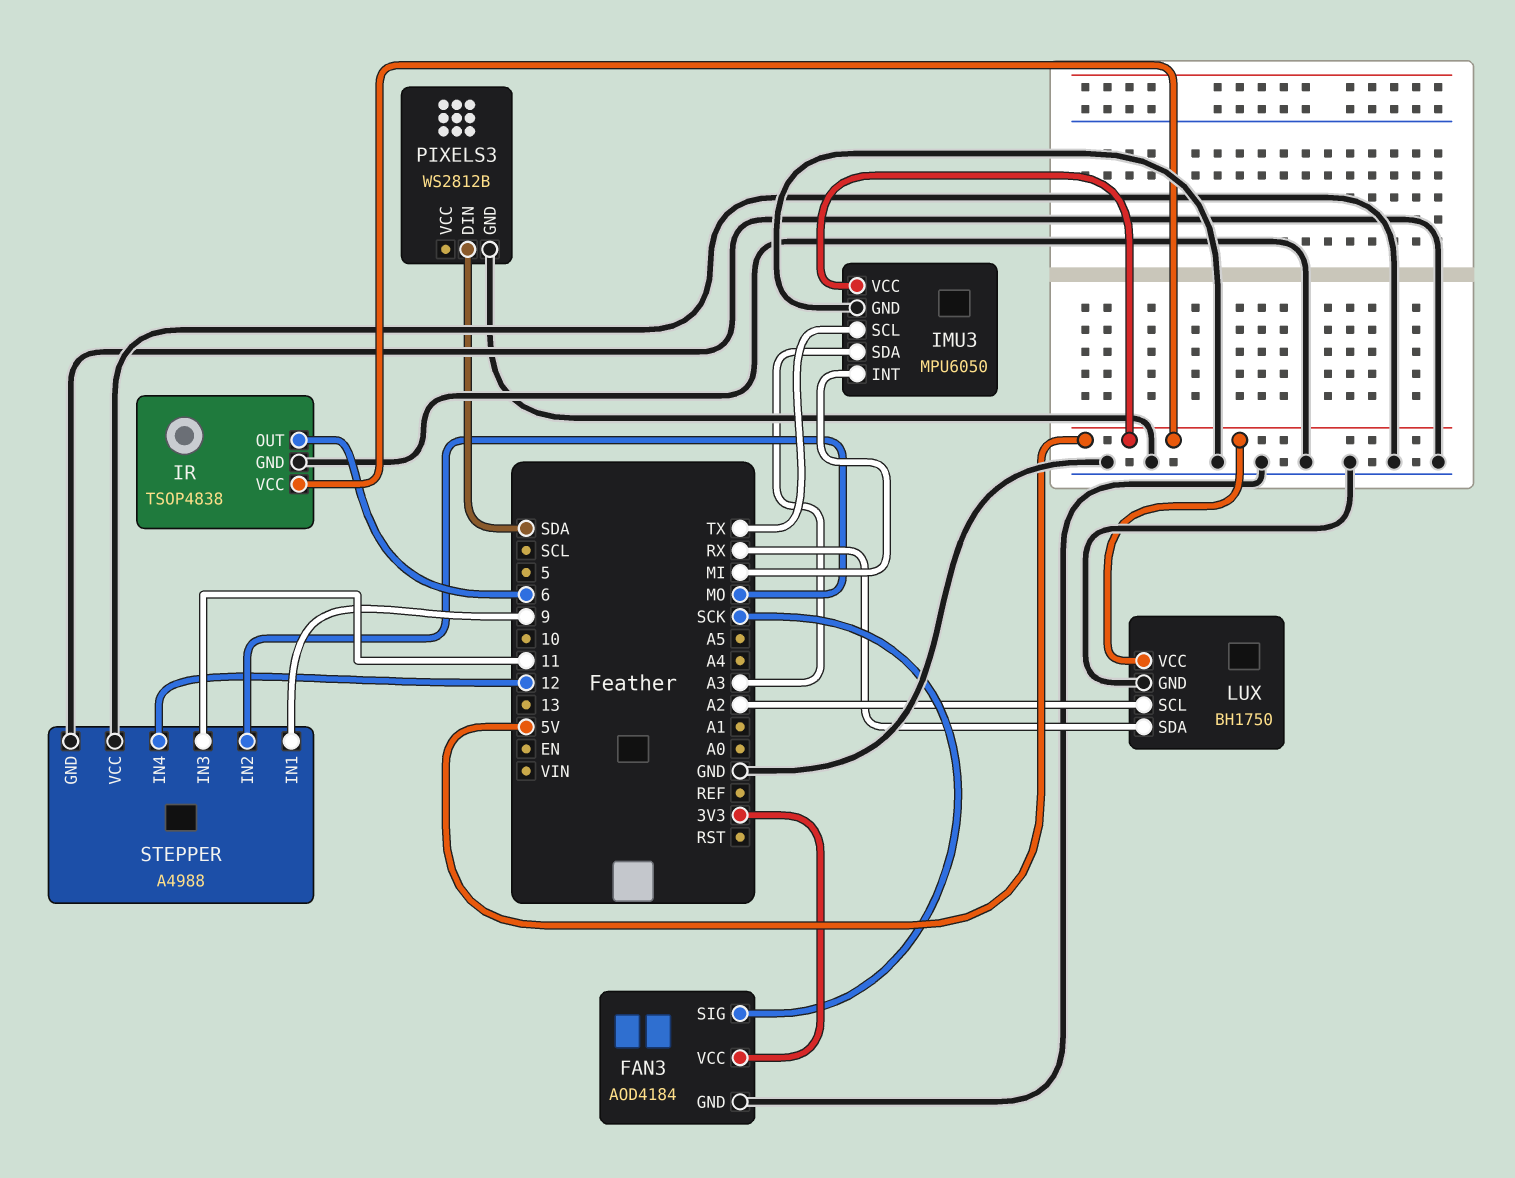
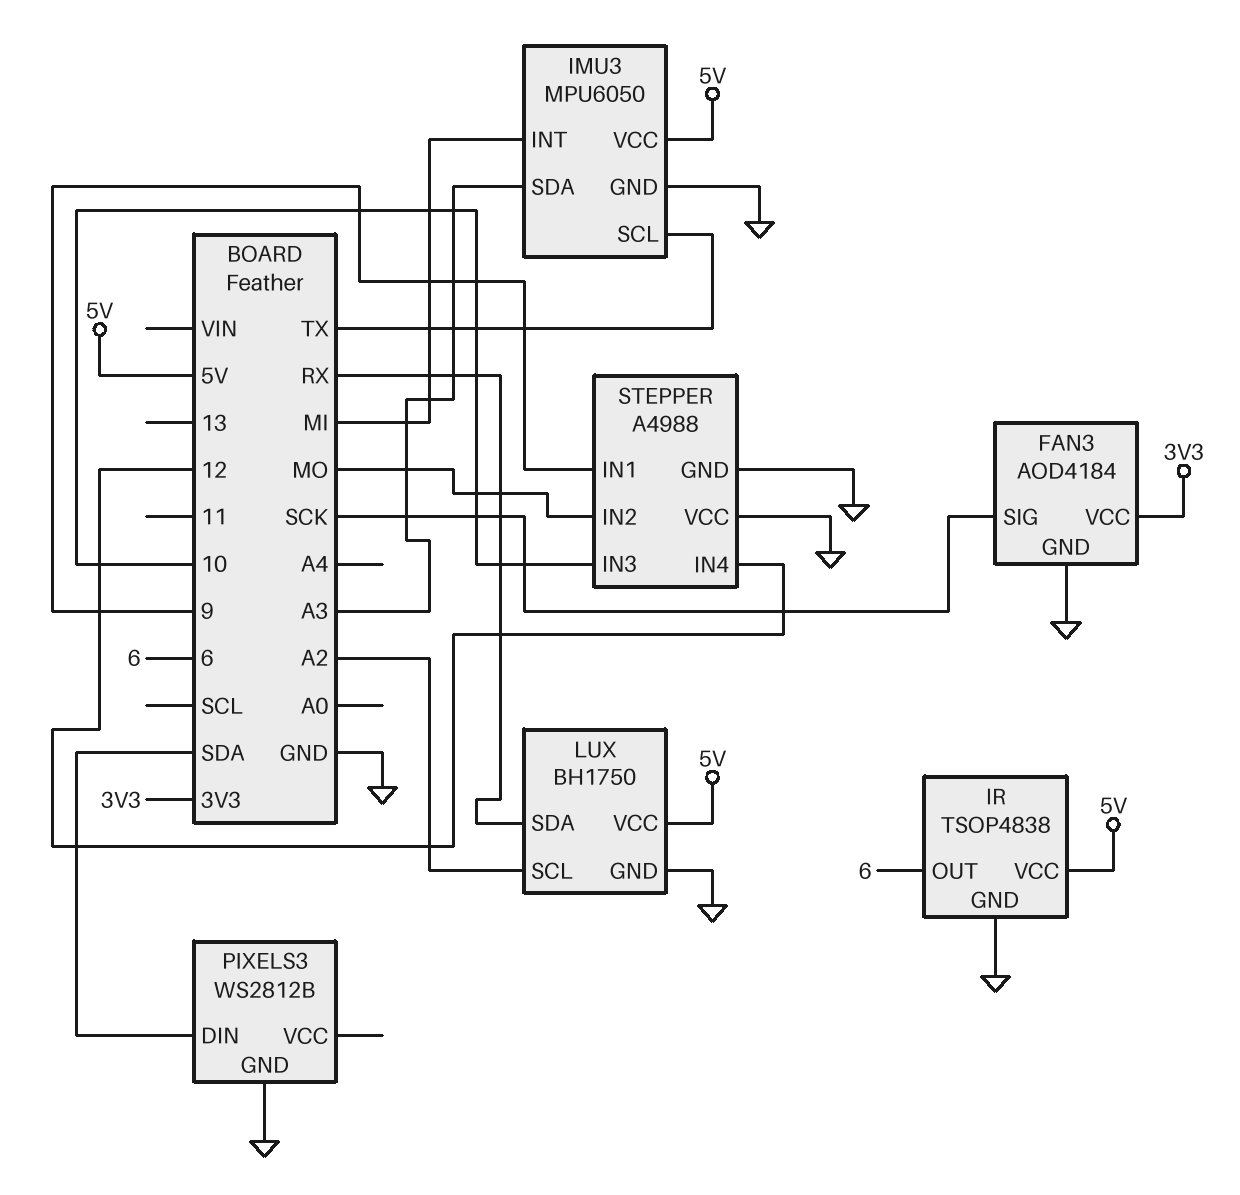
STEPPER pin IN3: 11 -> 10

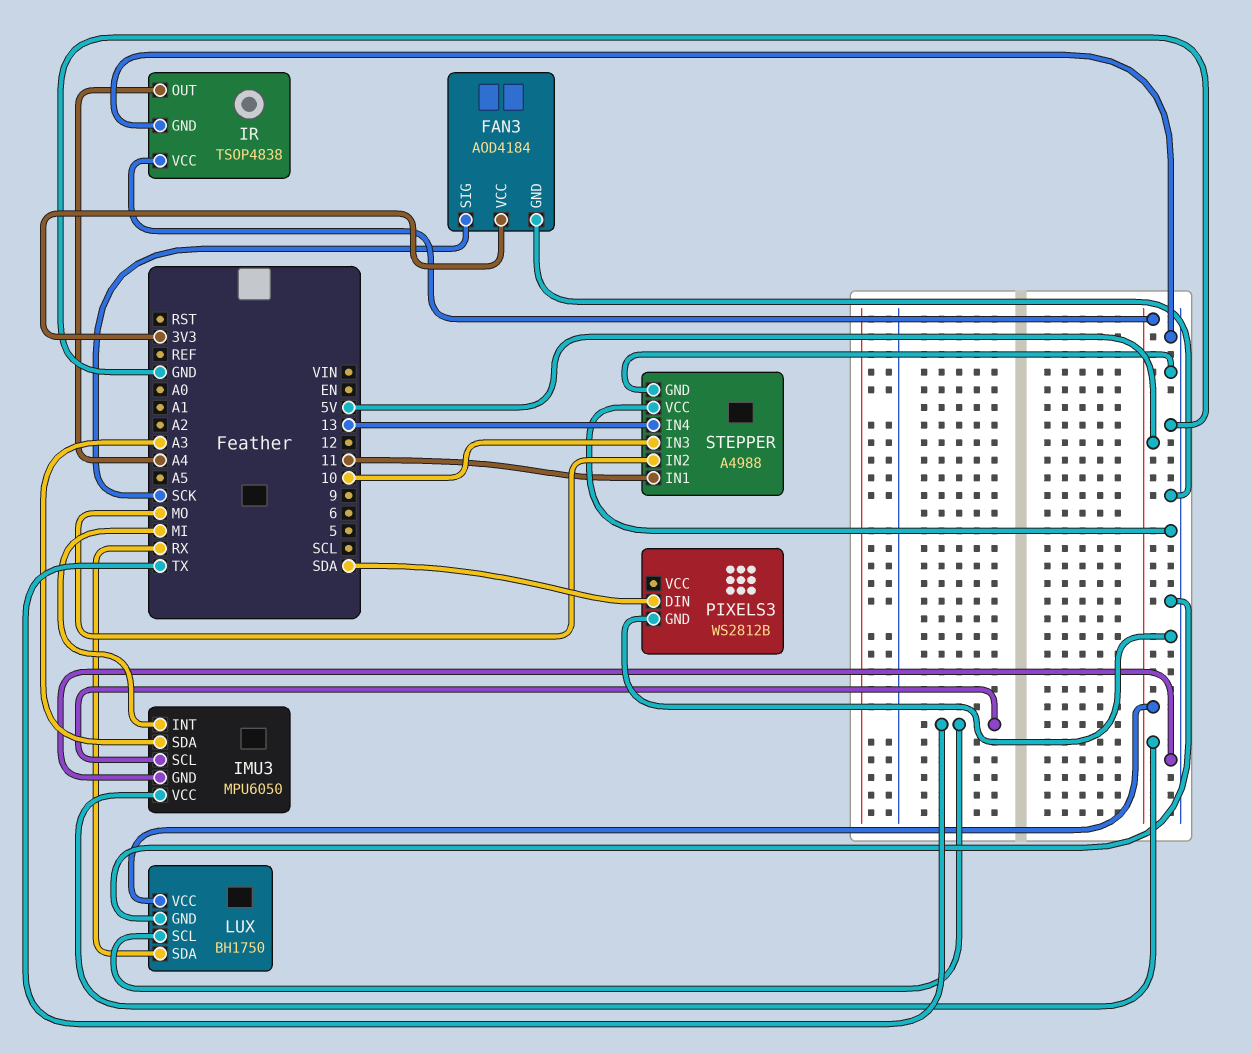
IR pin OUT: 6 -> A4
LUX pin SCL: A2 -> TX
STEPPER pin IN1: 9 -> 11
STEPPER pin IN4: 12 -> 13

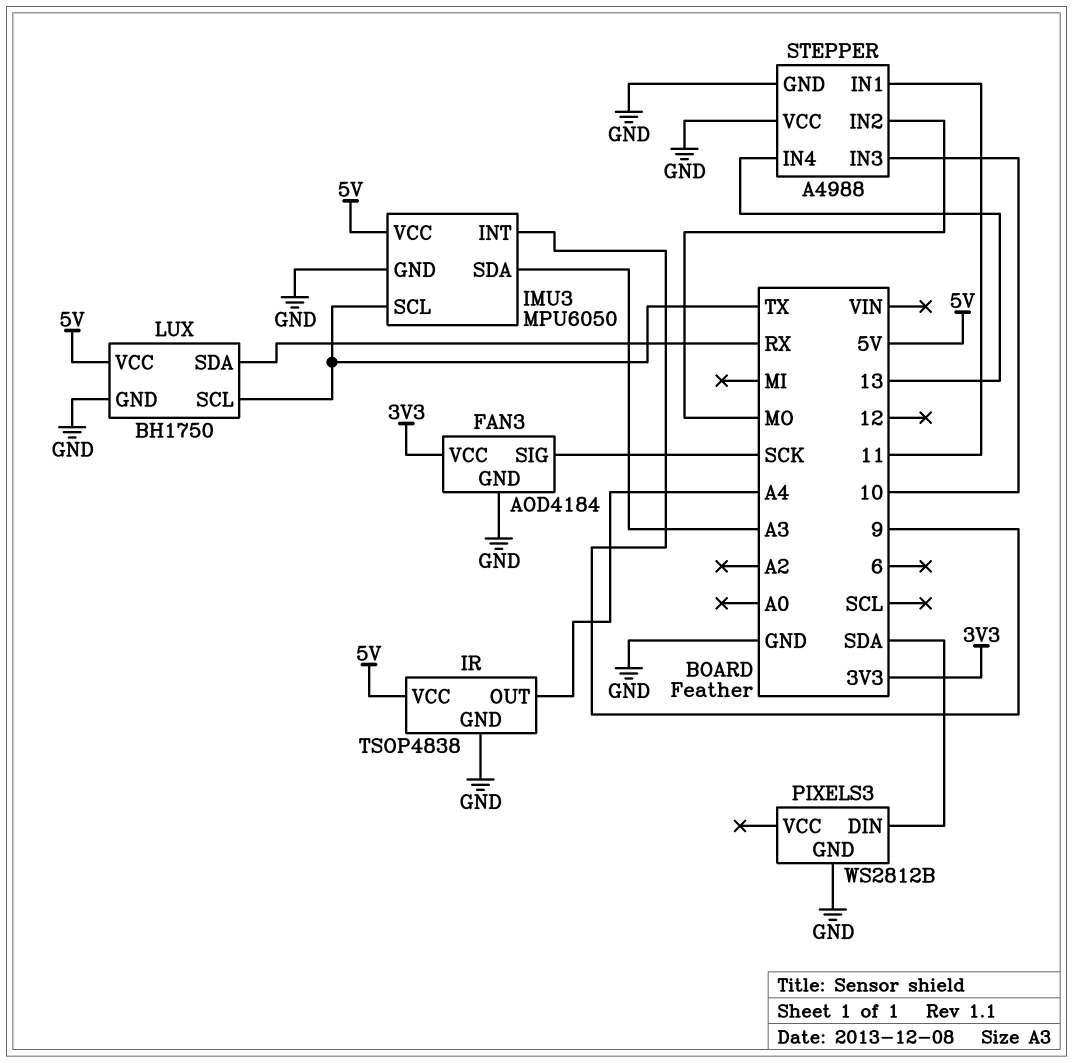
IMU3 pin INT: MI -> 9

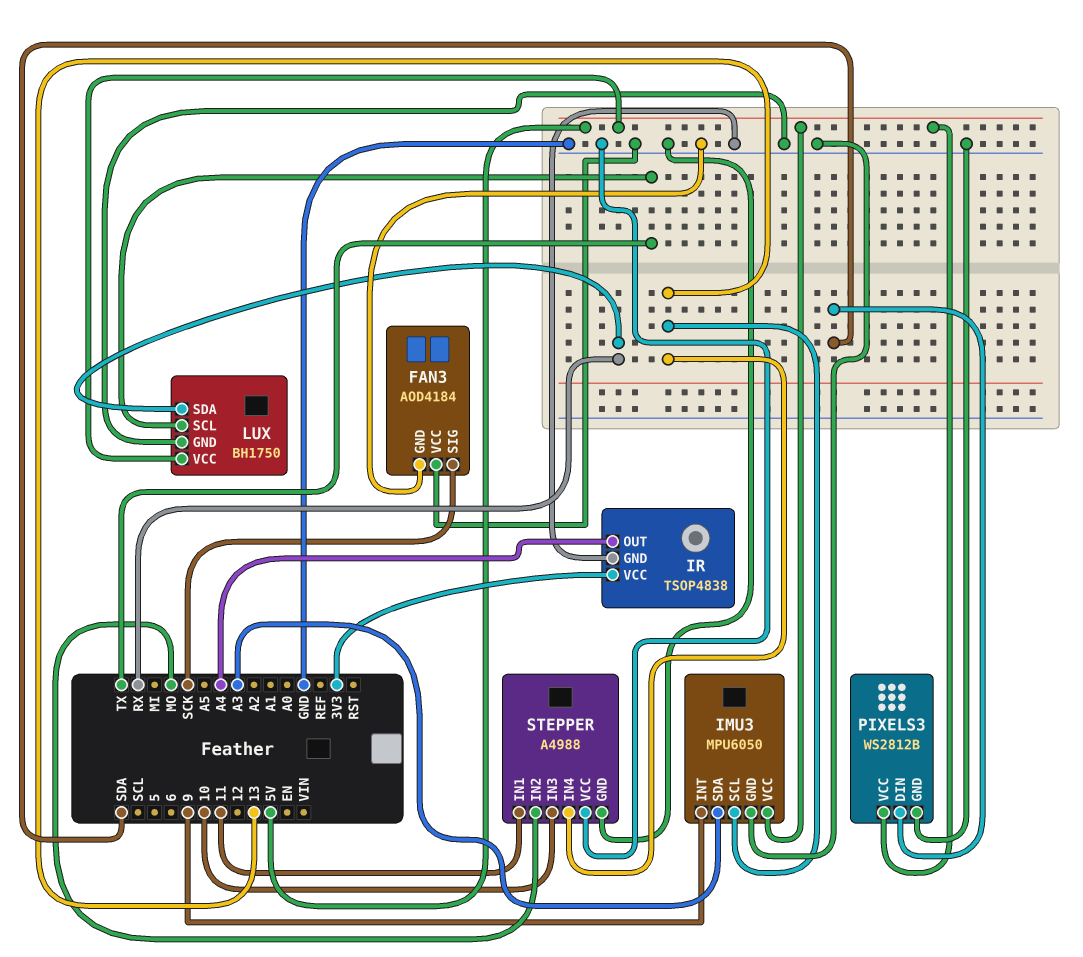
FAN3 pin VCC: 3V3 -> GND
IMU3 pin SCL: TX -> 13
IR pin VCC: 5V -> 3V3
PIXELS3 pin VCC: none -> 5V

